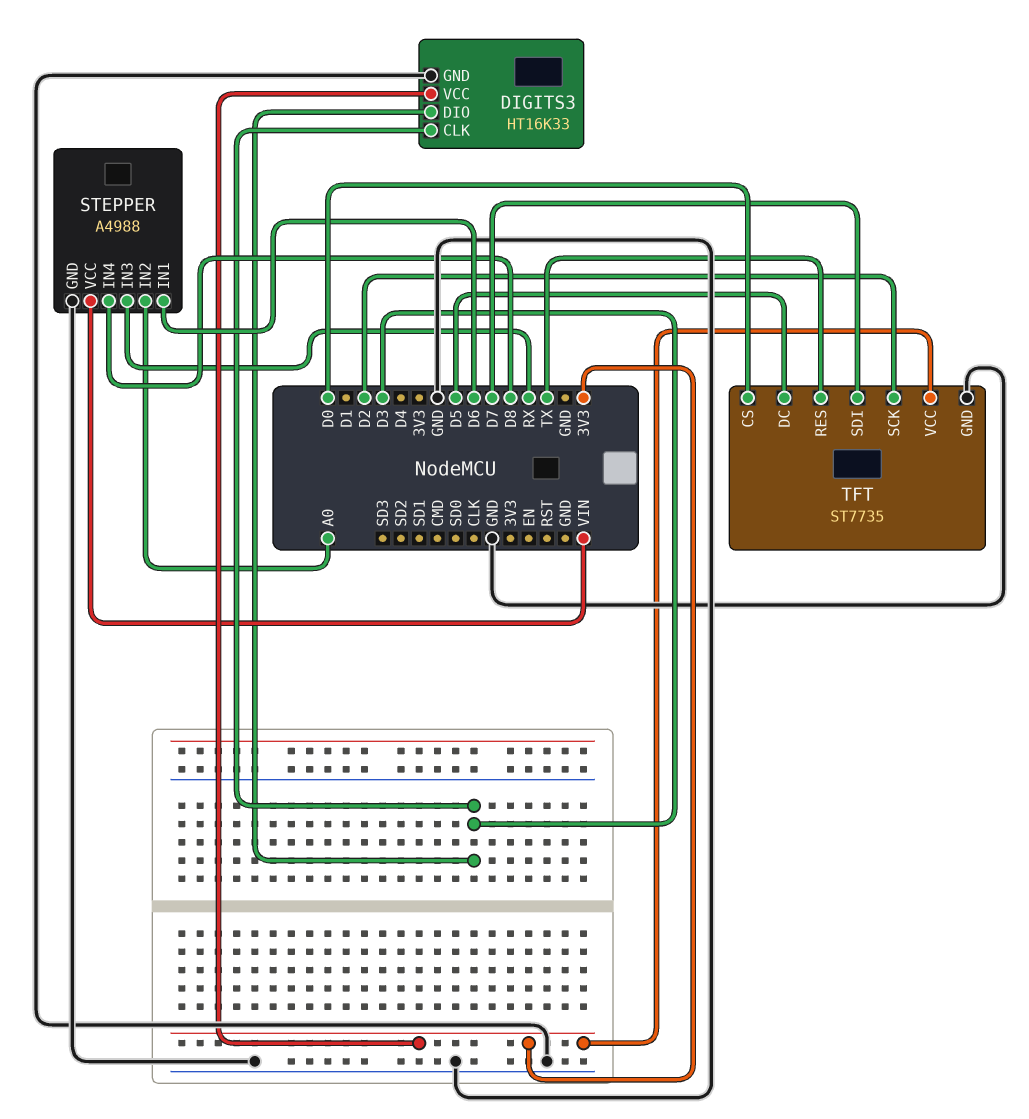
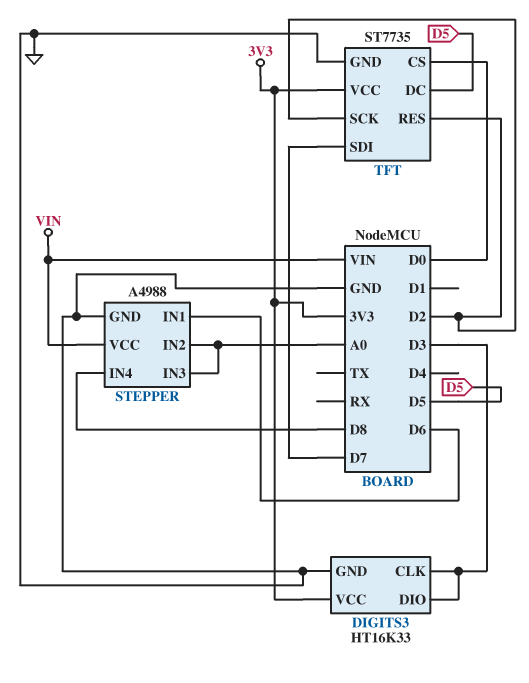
STEPPER pin IN3: RX -> A0
TFT pin RES: TX -> D2

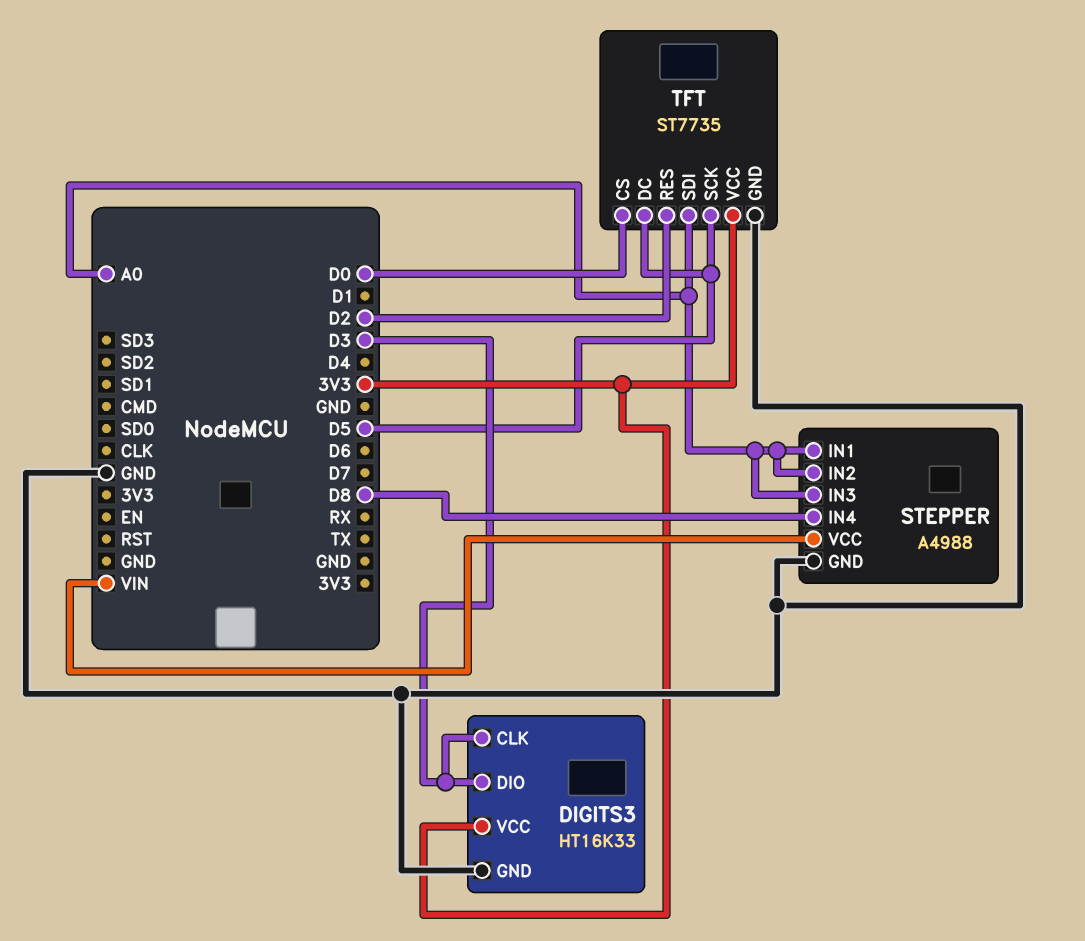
STEPPER pin IN1: D6 -> A0
TFT pin SCK: D2 -> D5
TFT pin SDI: D7 -> A0

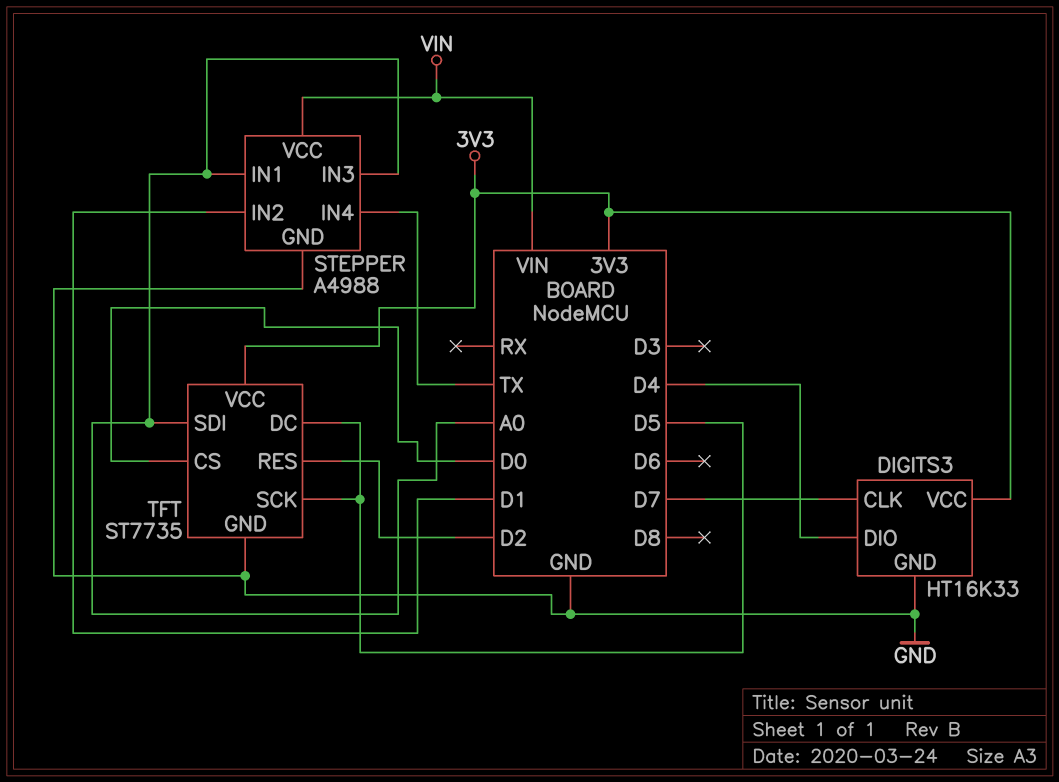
DIGITS3 pin CLK: D3 -> D7
DIGITS3 pin DIO: D3 -> D4
STEPPER pin IN2: A0 -> D1
STEPPER pin IN4: D8 -> TX

